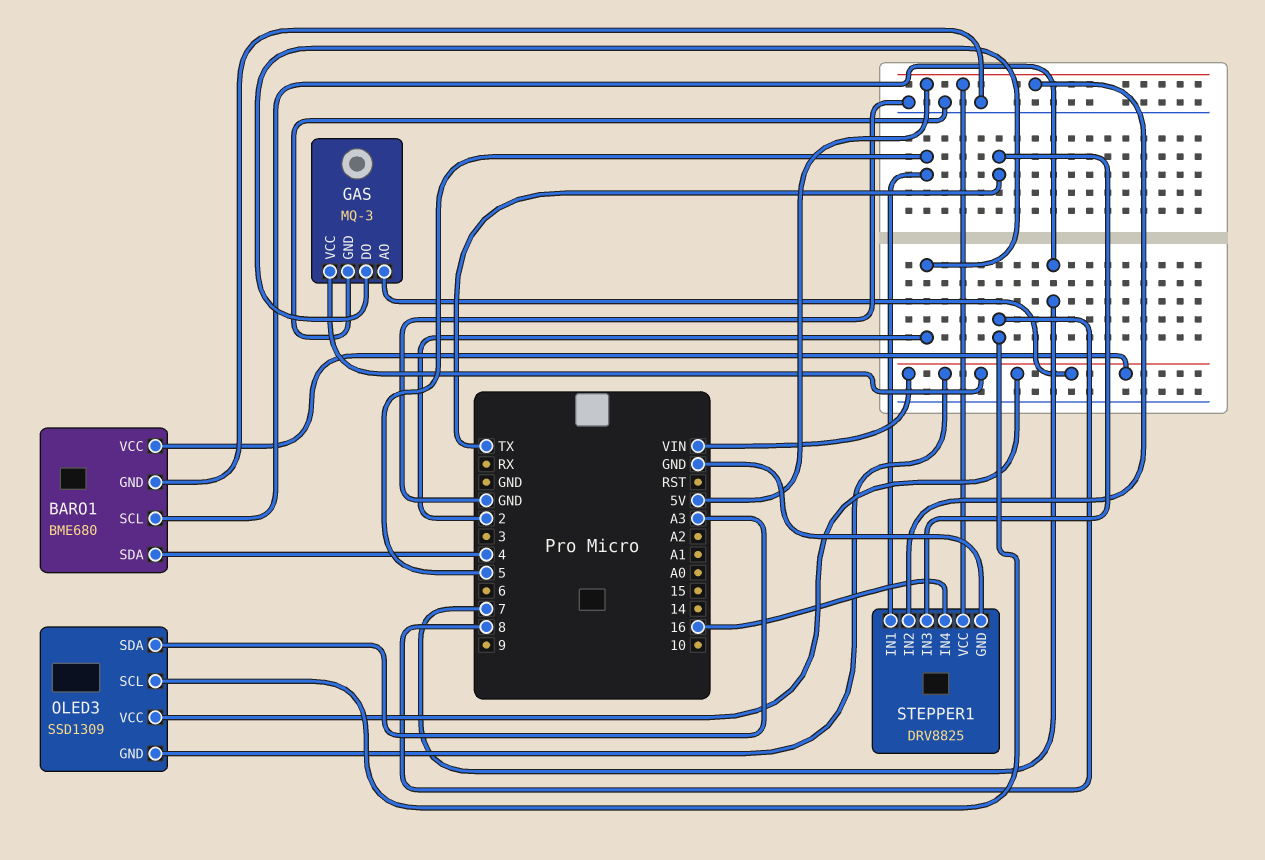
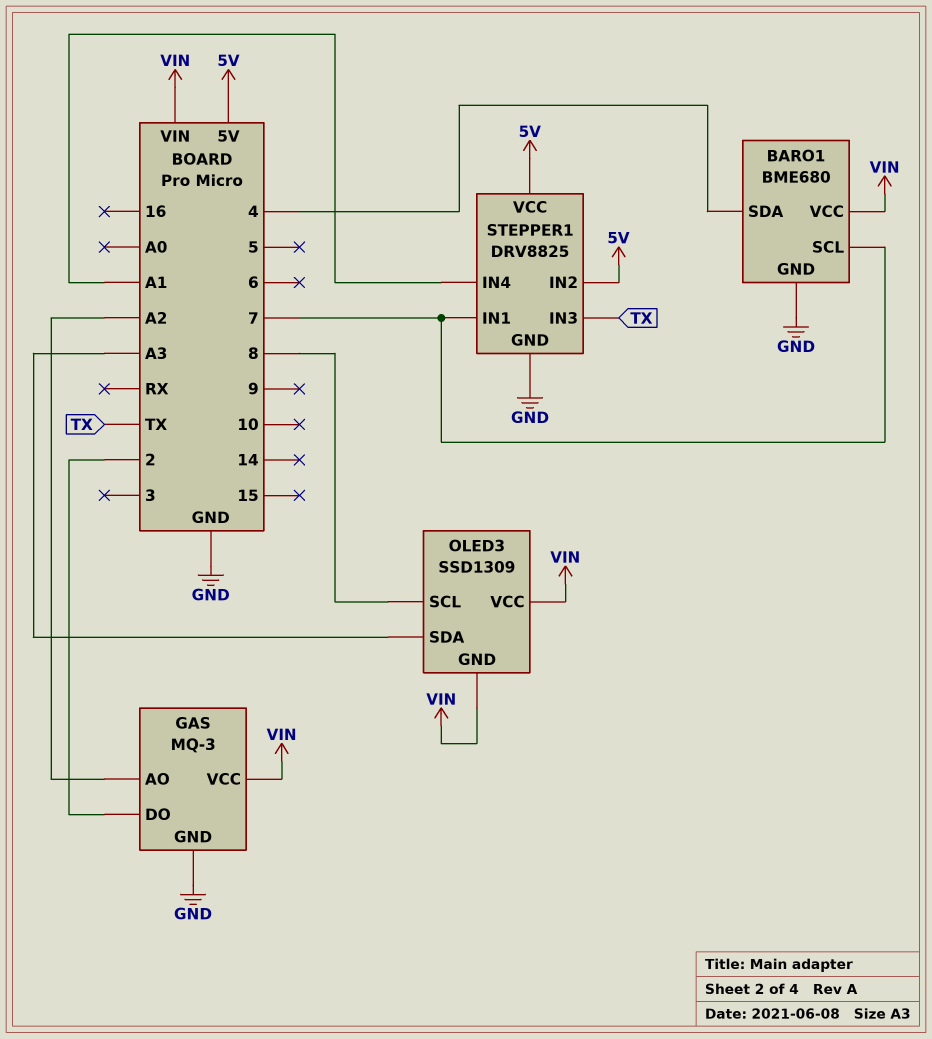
GAS pin AO: VIN -> A2
STEPPER1 pin IN1: 5 -> 7
STEPPER1 pin IN4: 16 -> A1

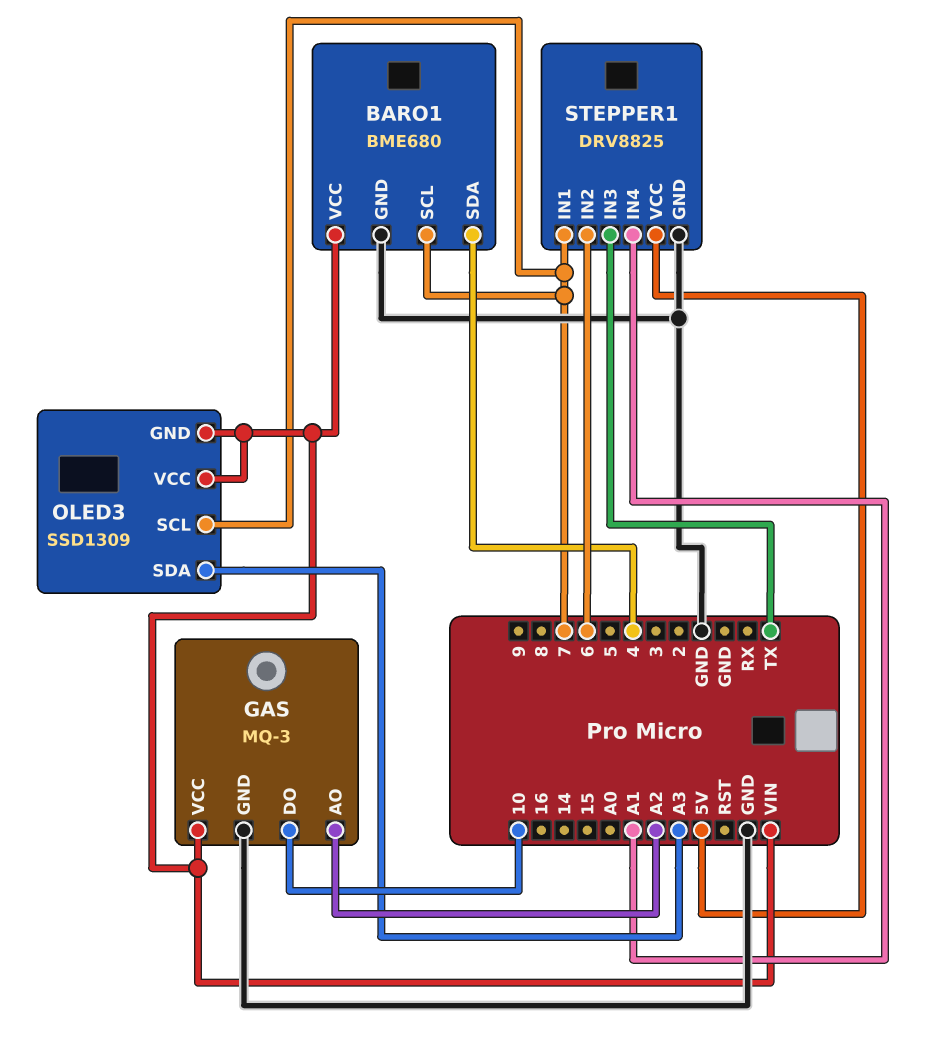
GAS pin DO: 2 -> 10
OLED3 pin SCL: 8 -> 7
STEPPER1 pin IN2: 5V -> 6

